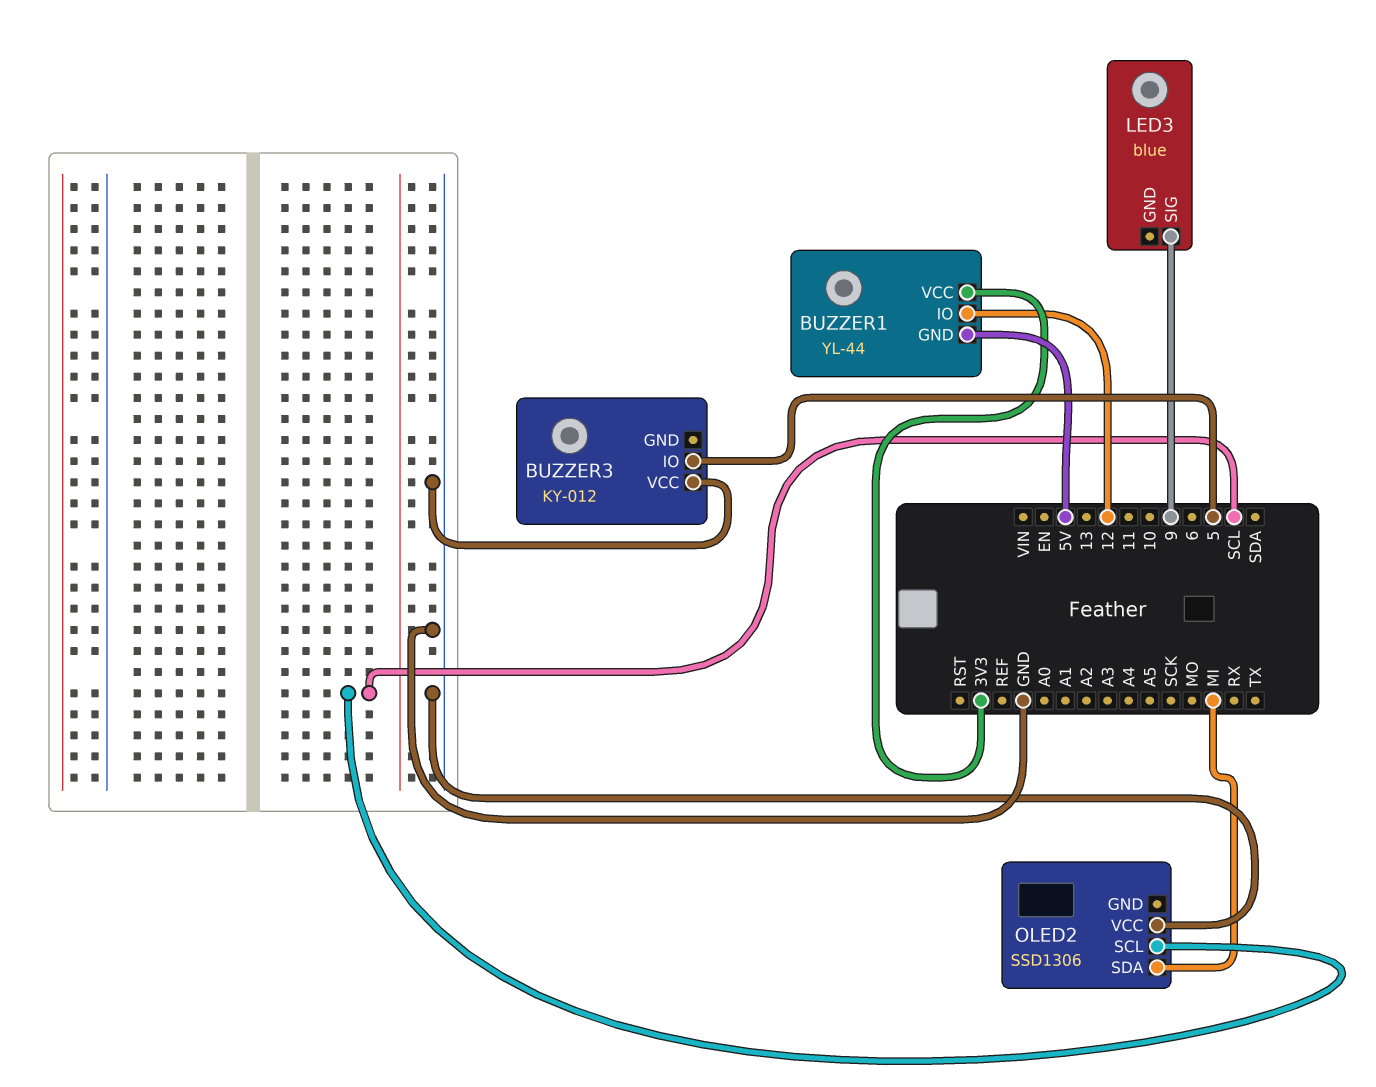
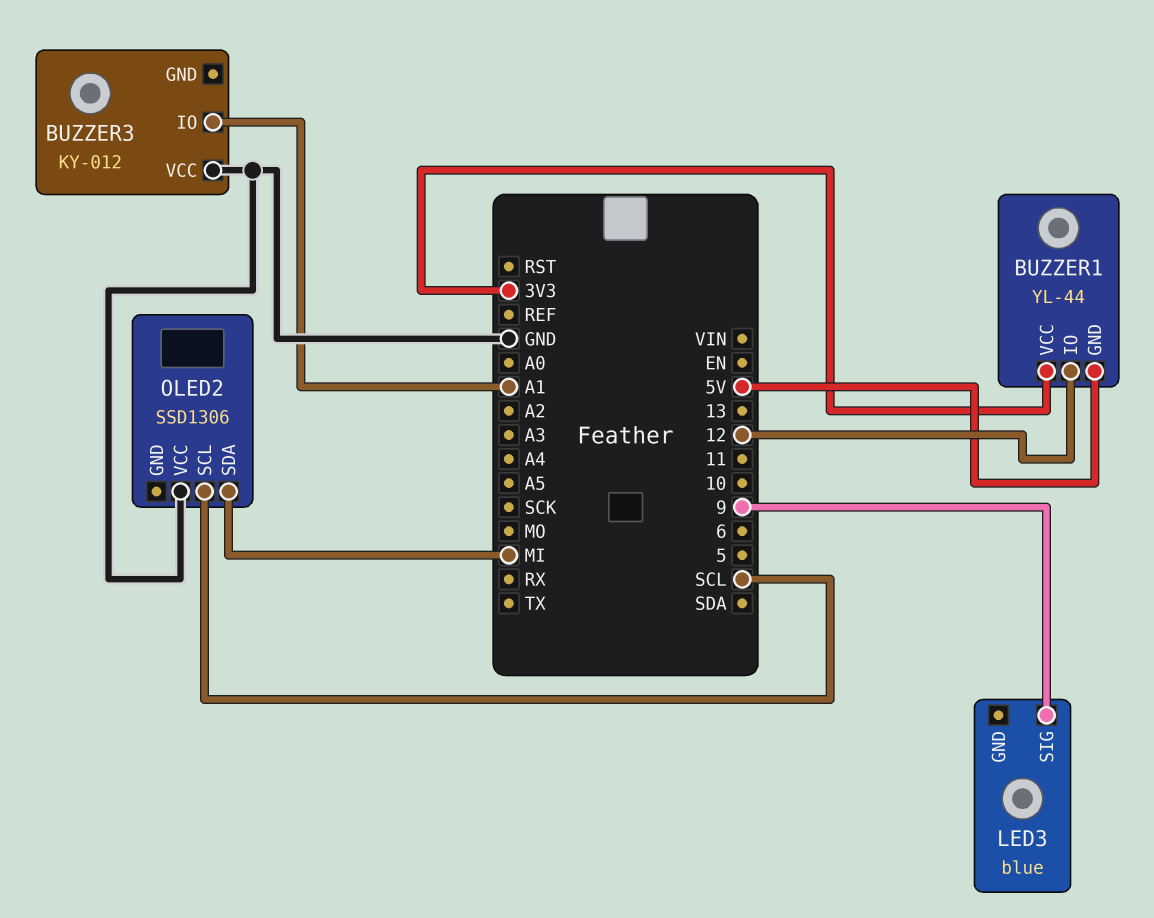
BUZZER3 pin IO: 5 -> A1

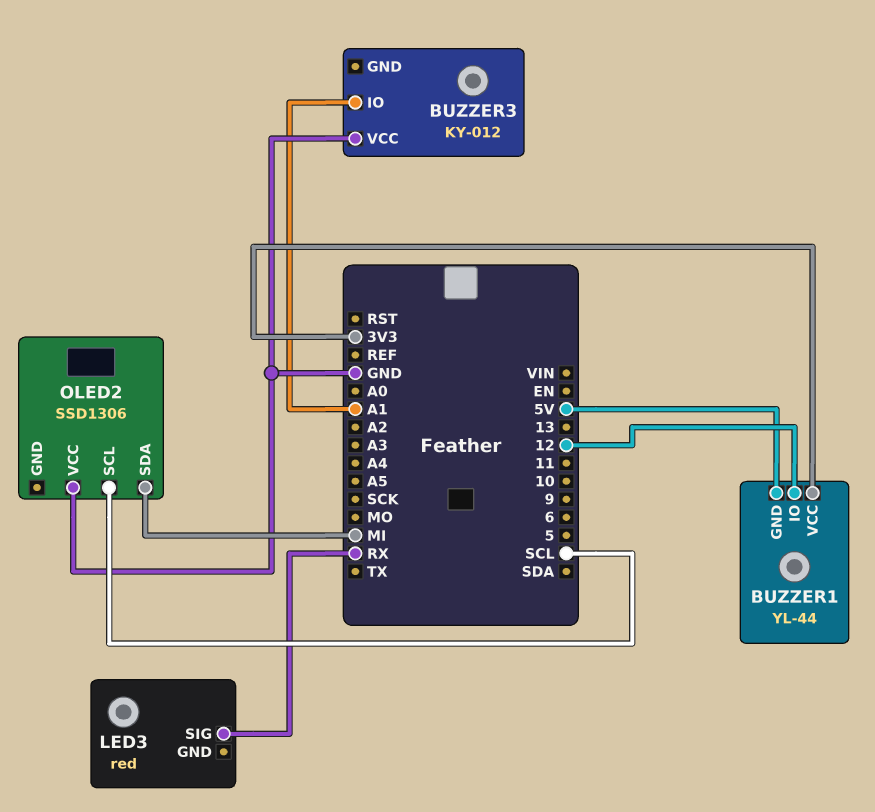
LED3: blue -> red
LED3 pin SIG: 9 -> RX

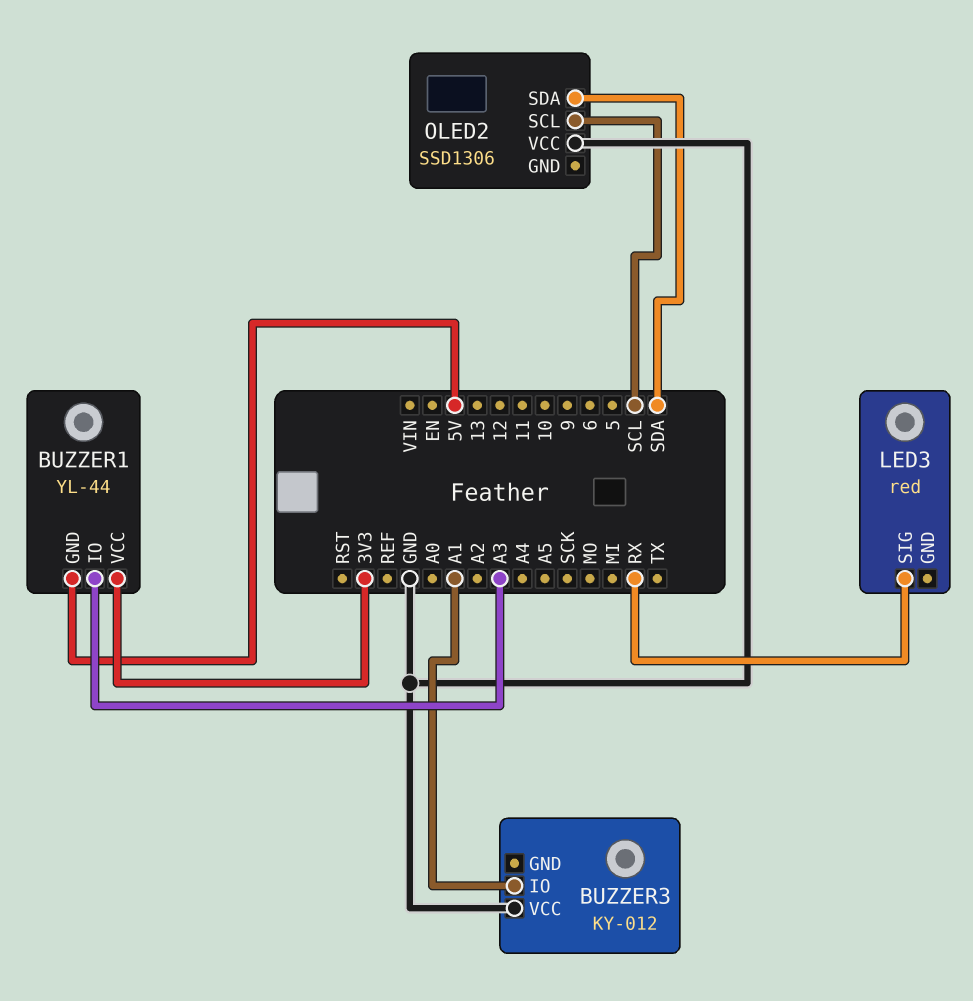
BUZZER1 pin IO: 12 -> A3
OLED2 pin SDA: MI -> SDA

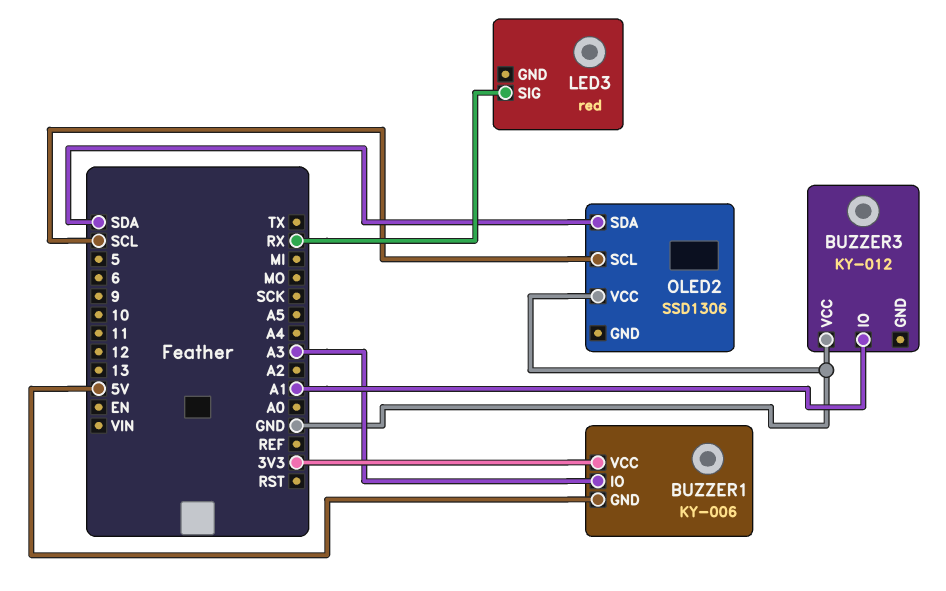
BUZZER1: YL-44 -> KY-006

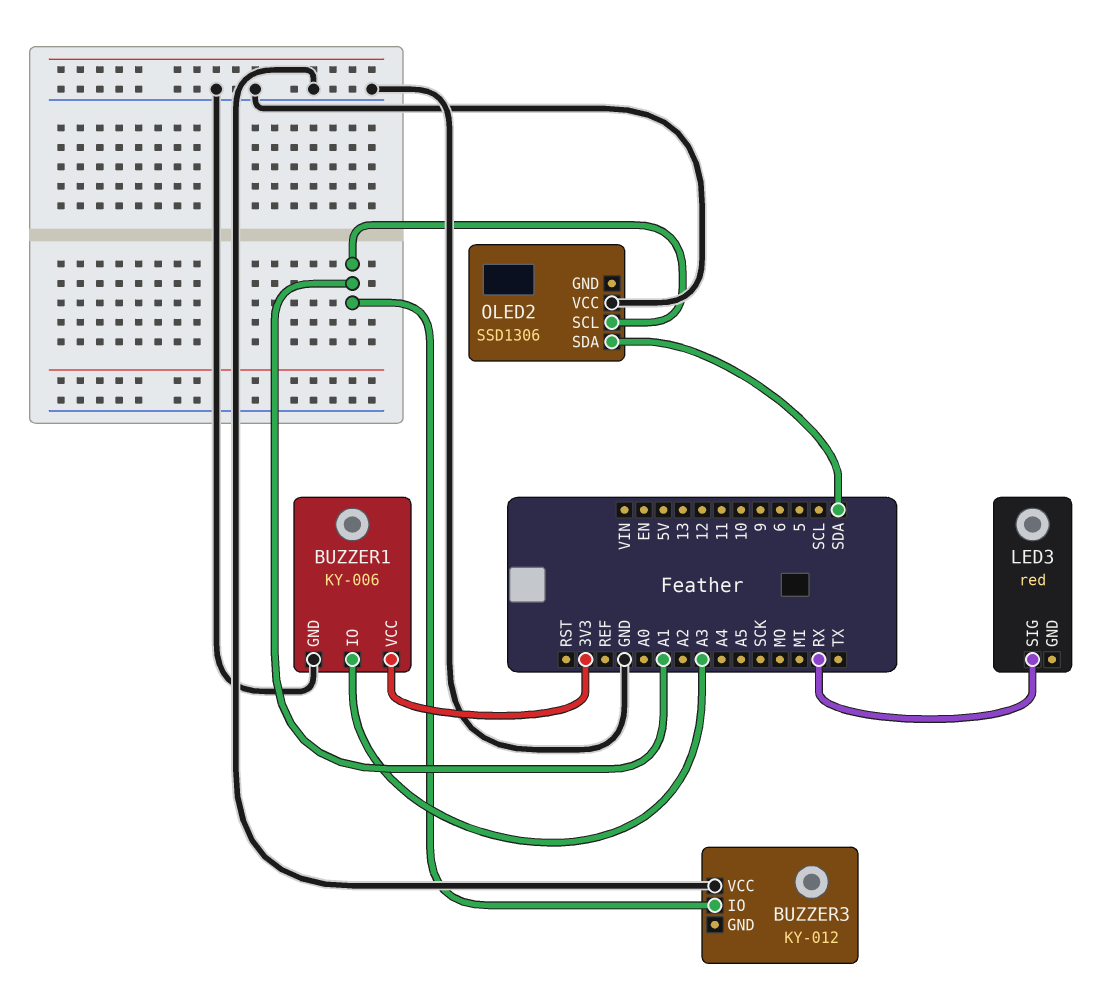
BUZZER1 pin GND: 5V -> GND
OLED2 pin SCL: SCL -> A1

